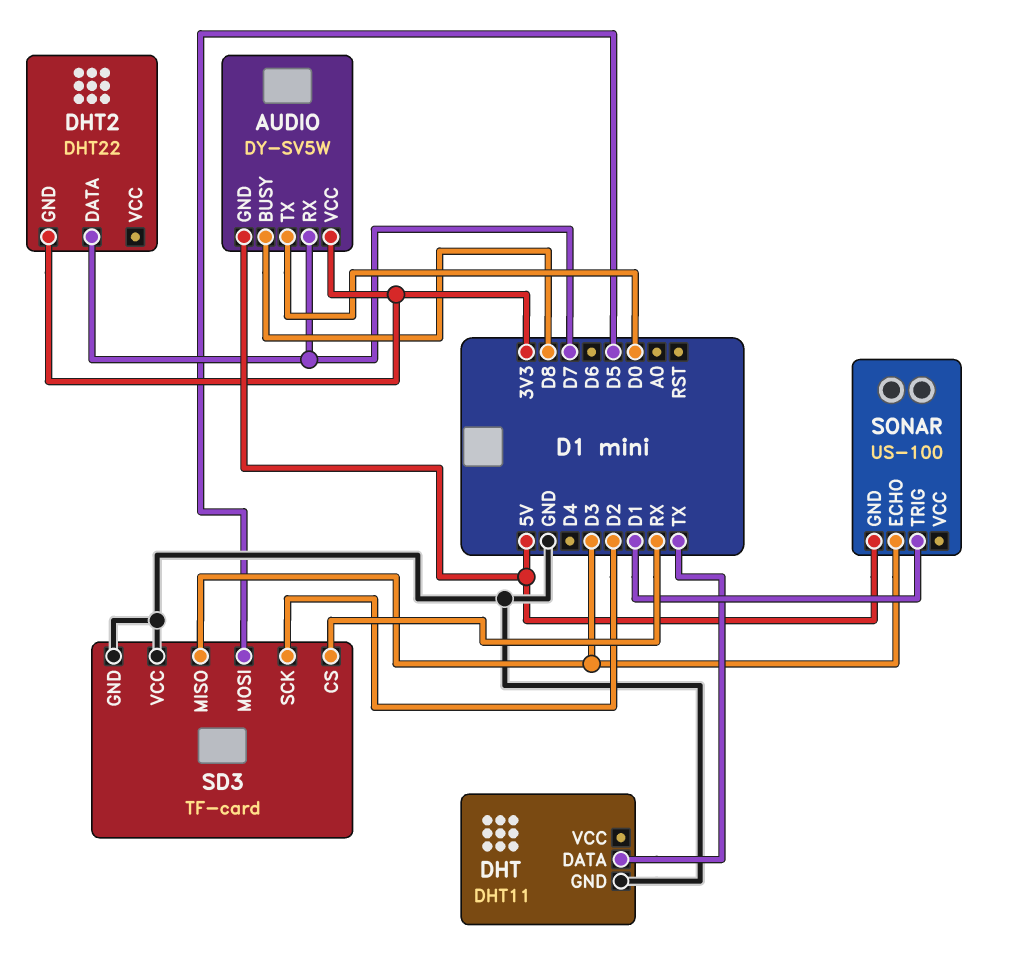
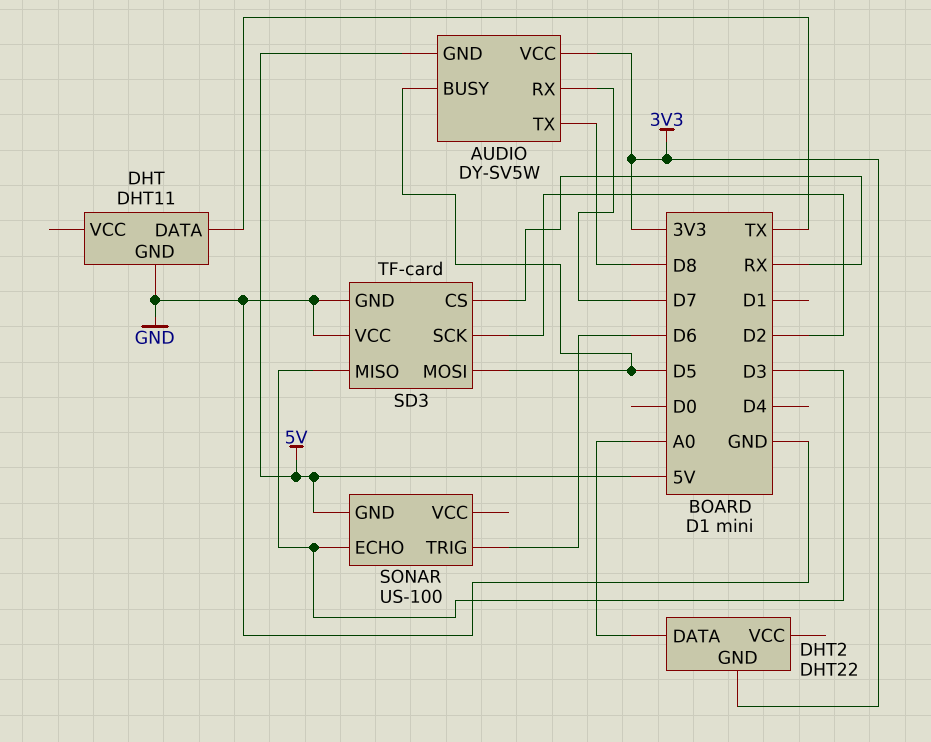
AUDIO pin BUSY: D8 -> D5
AUDIO pin TX: D0 -> D8
DHT2 pin DATA: D7 -> A0
SONAR pin TRIG: D1 -> D6

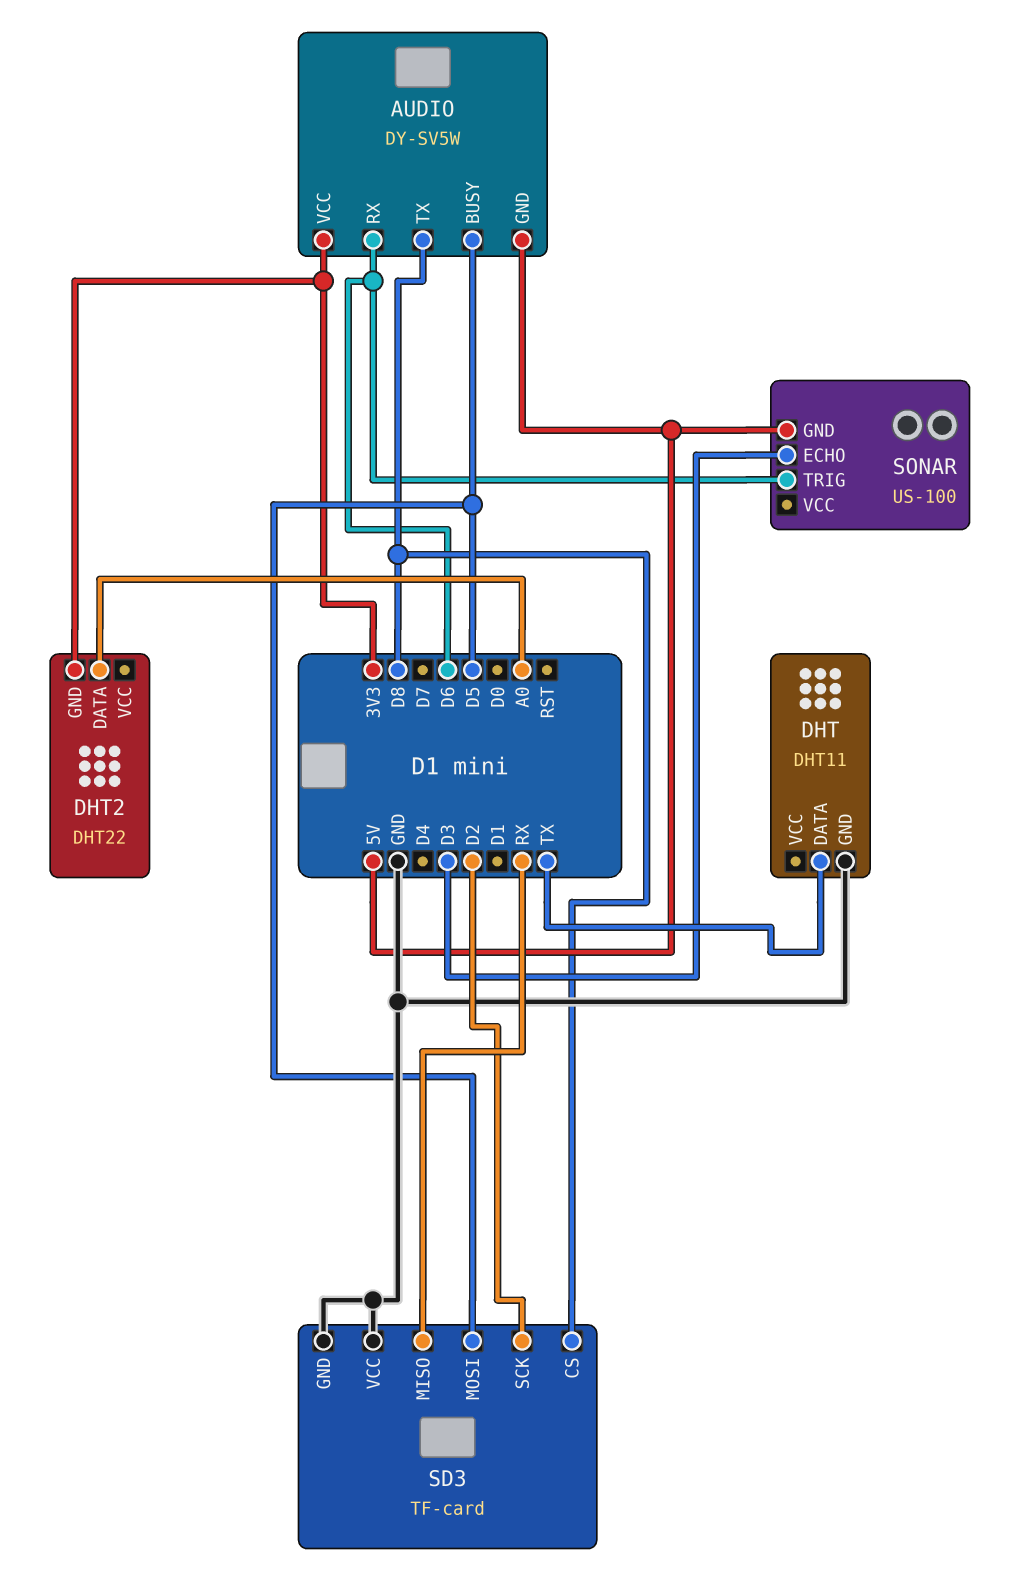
AUDIO pin RX: D7 -> D6
SD3 pin CS: RX -> D8
SD3 pin MISO: D3 -> RX

